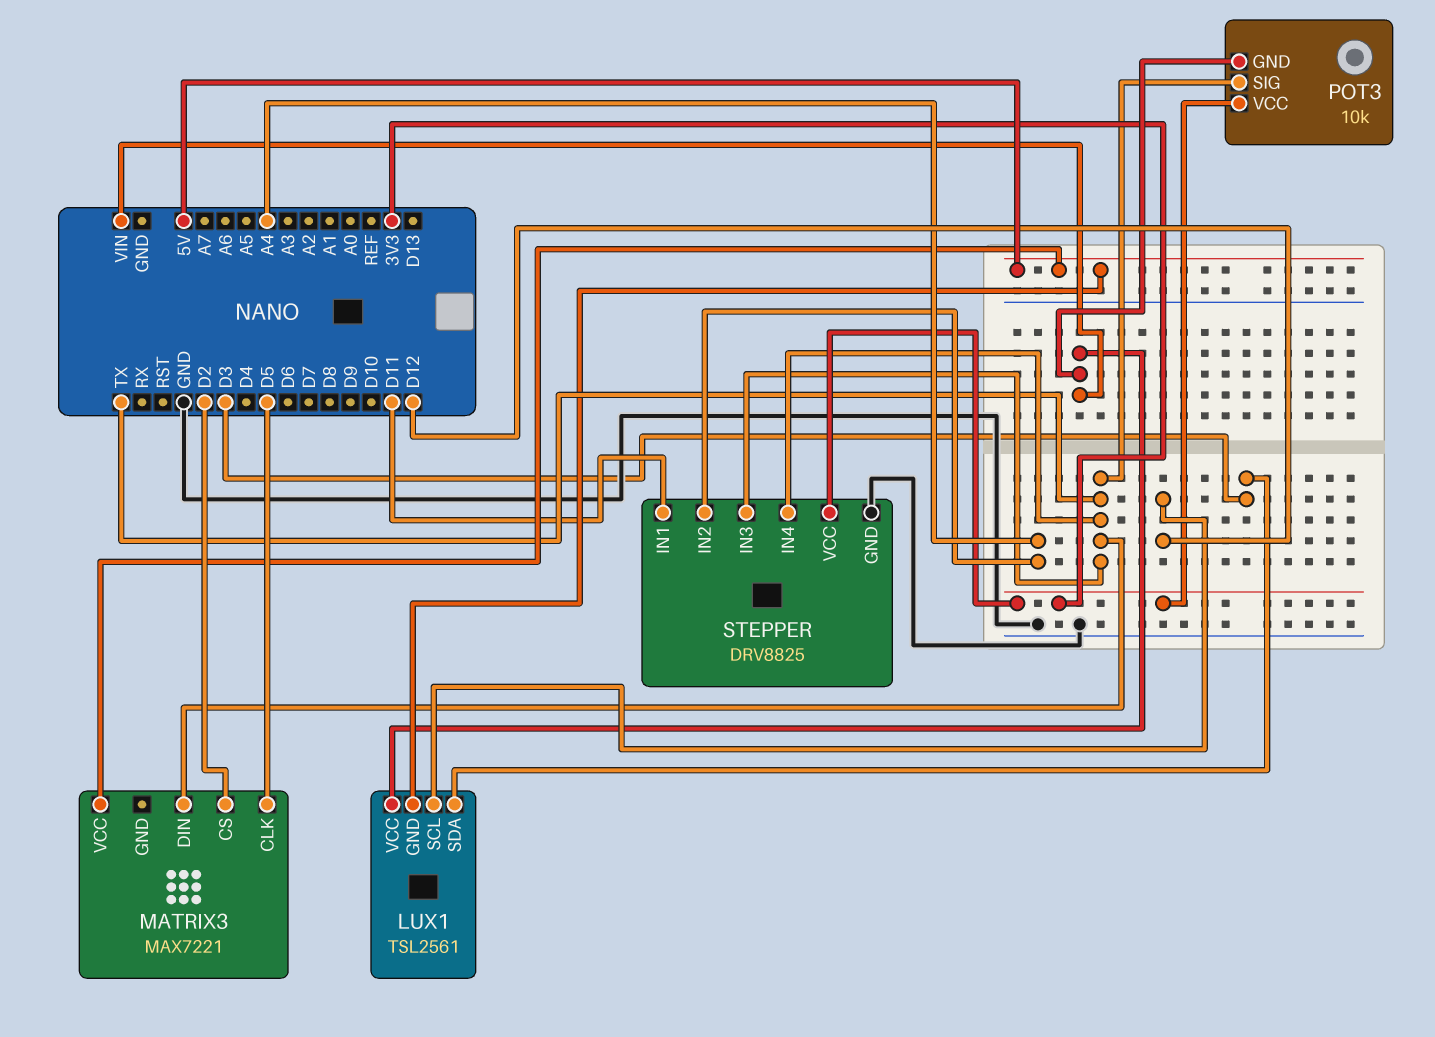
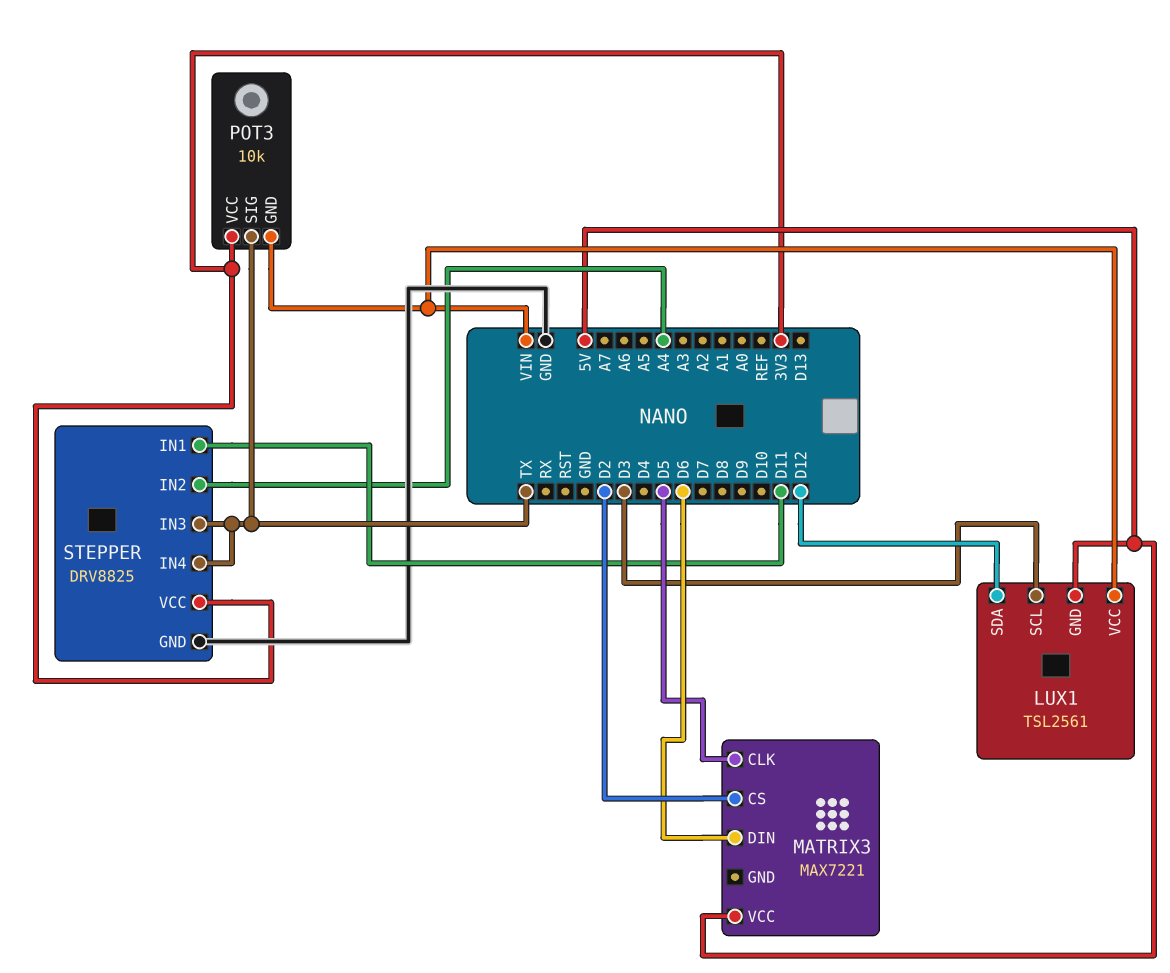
LUX1 pin SCL: D12 -> D3
LUX1 pin SDA: D3 -> D12
MATRIX3 pin DIN: TX -> D6

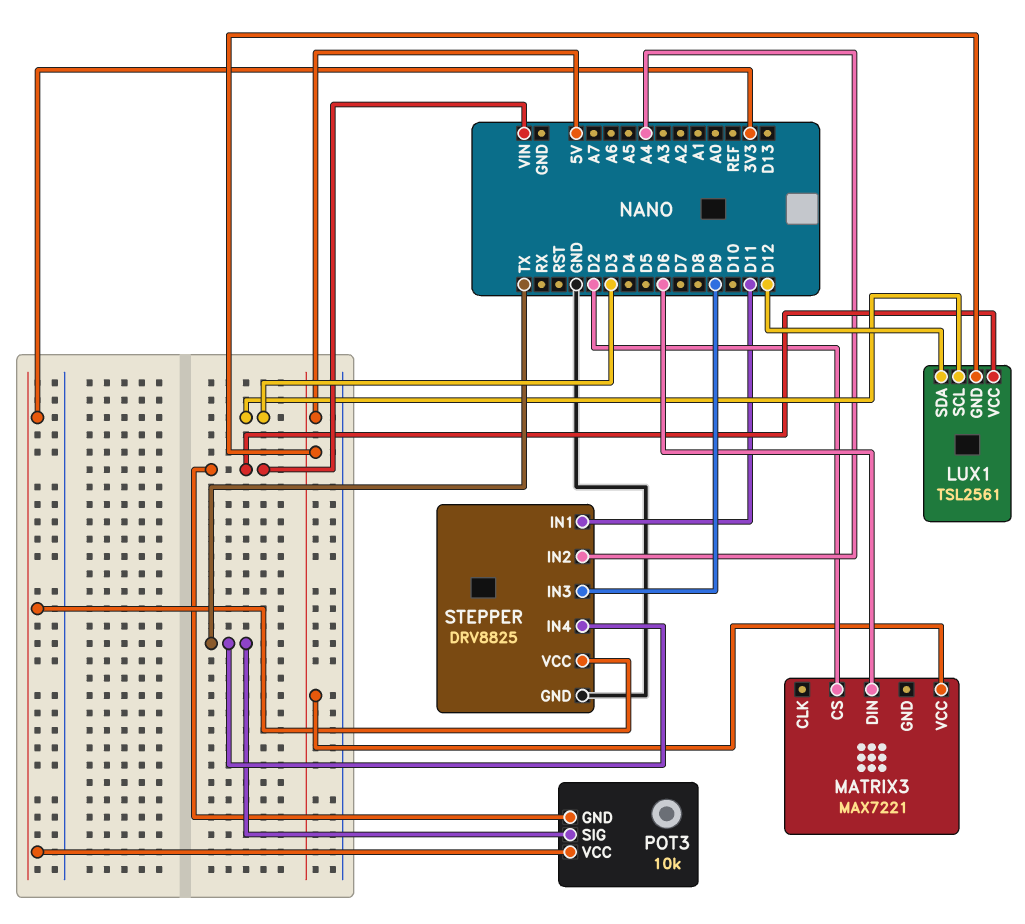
MATRIX3 pin CLK: D5 -> none
STEPPER pin IN3: TX -> D9

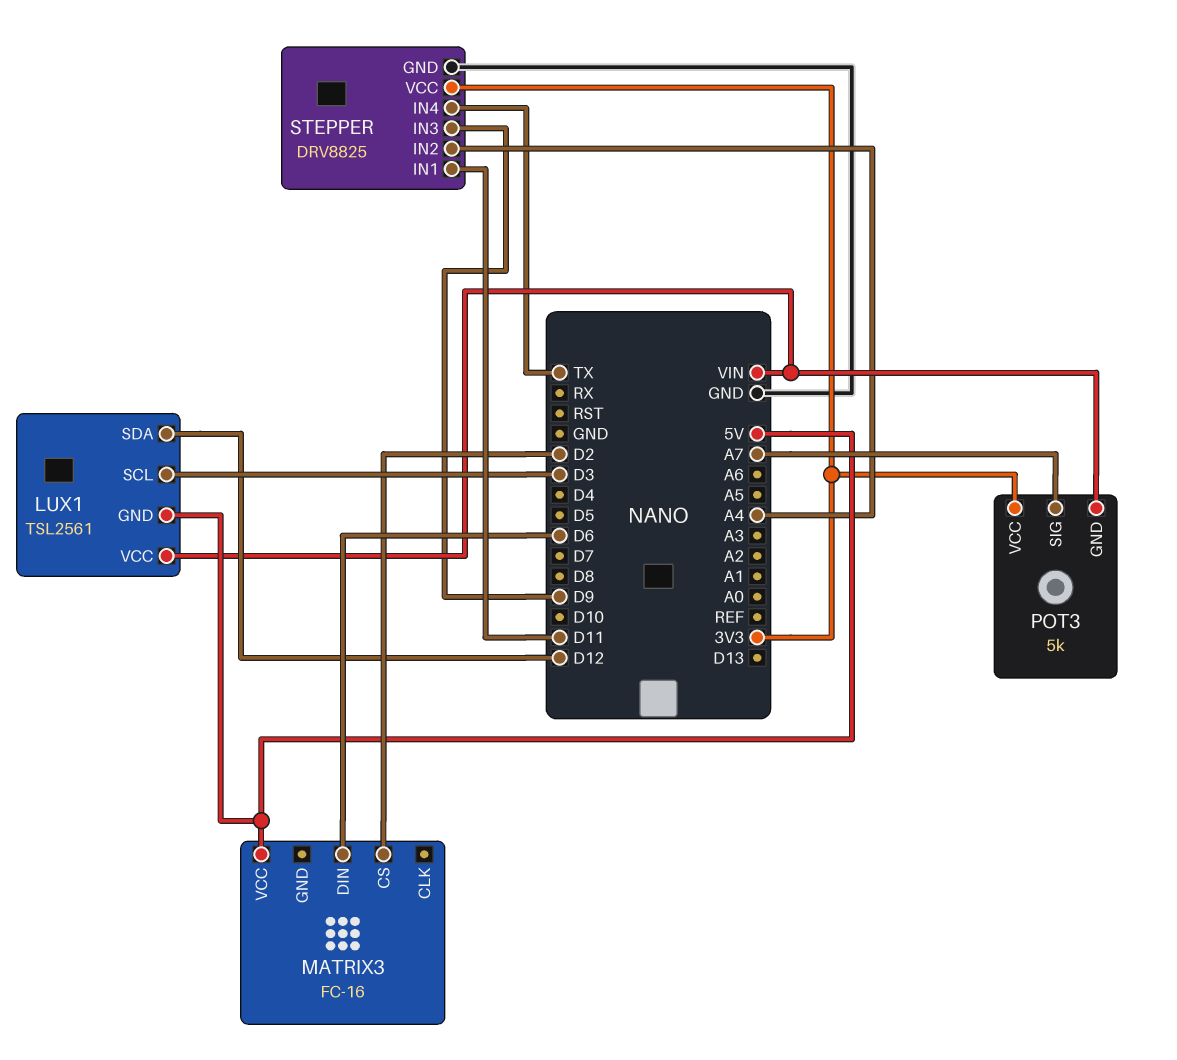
MATRIX3: MAX7221 -> FC-16
POT3: 10k -> 5k
POT3 pin SIG: TX -> A7

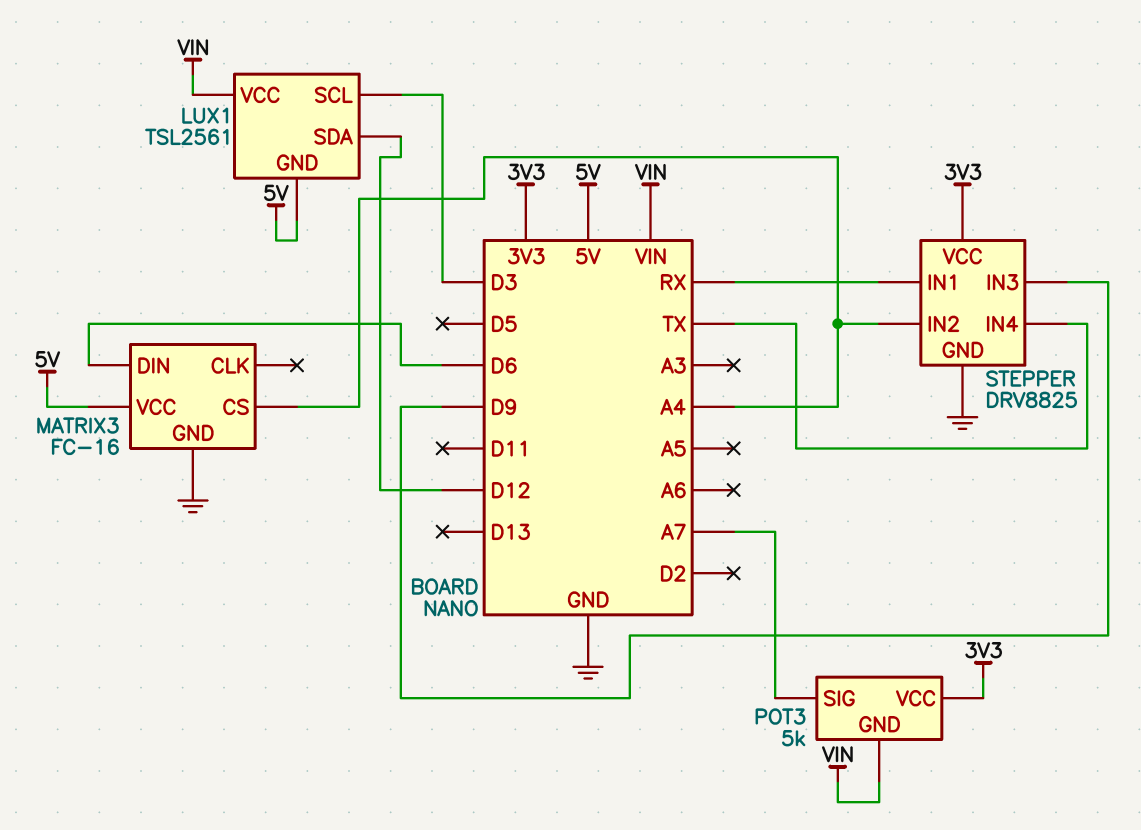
MATRIX3 pin CS: D2 -> A4
MATRIX3 pin GND: none -> GND
STEPPER pin IN1: D11 -> RX

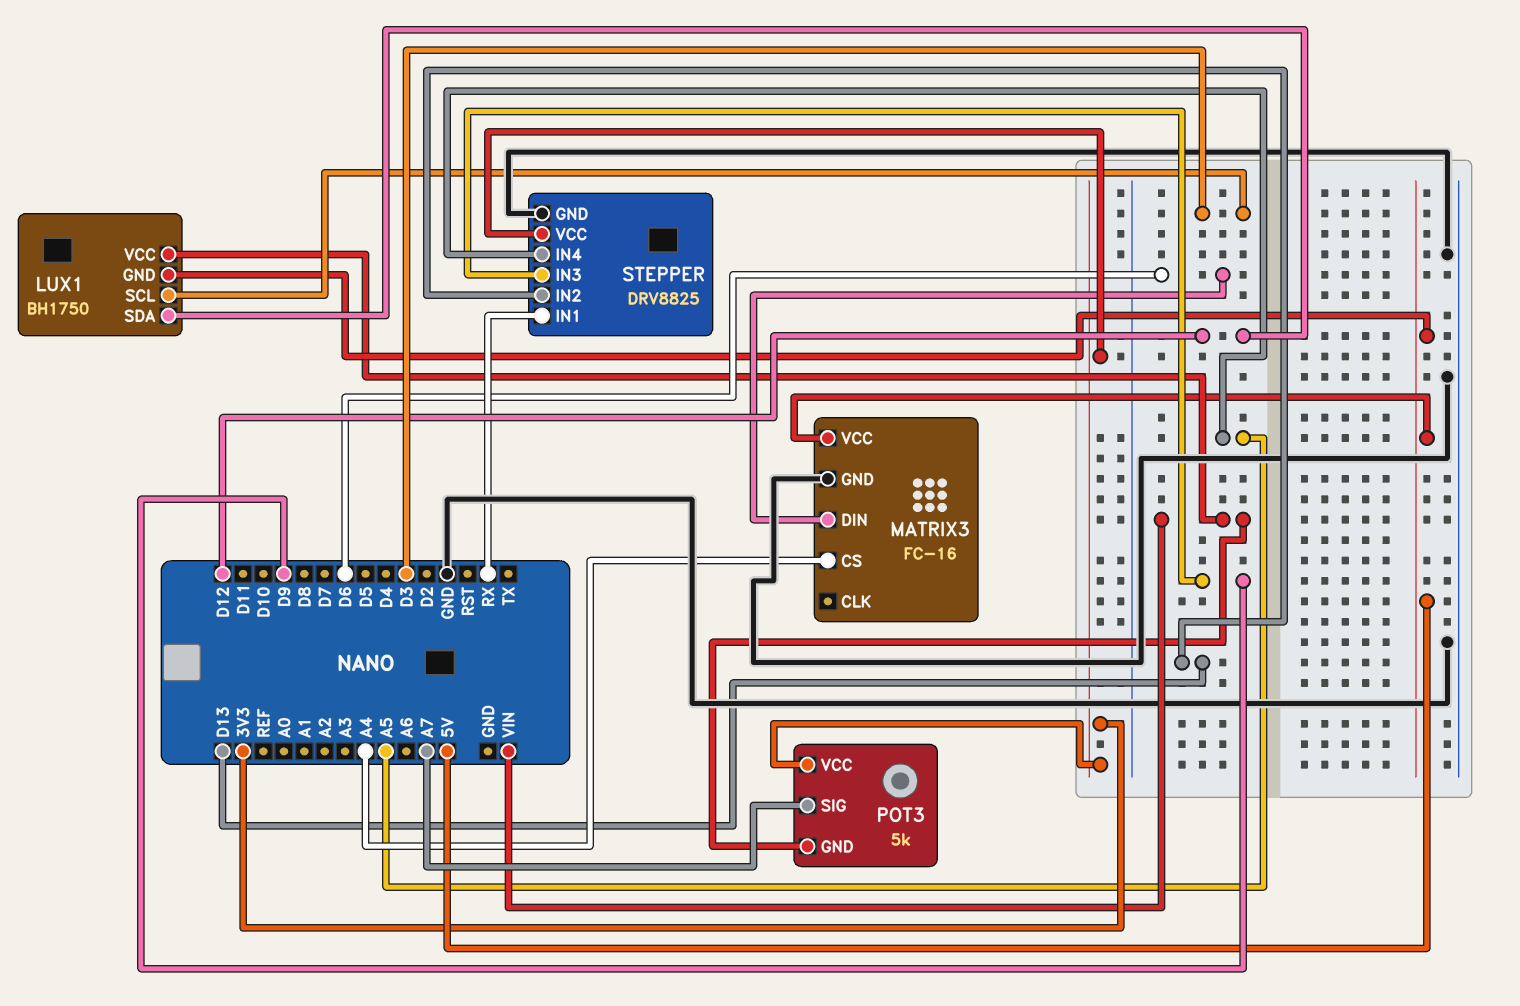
LUX1: TSL2561 -> BH1750
STEPPER pin IN2: A4 -> D13
STEPPER pin IN4: TX -> A5

